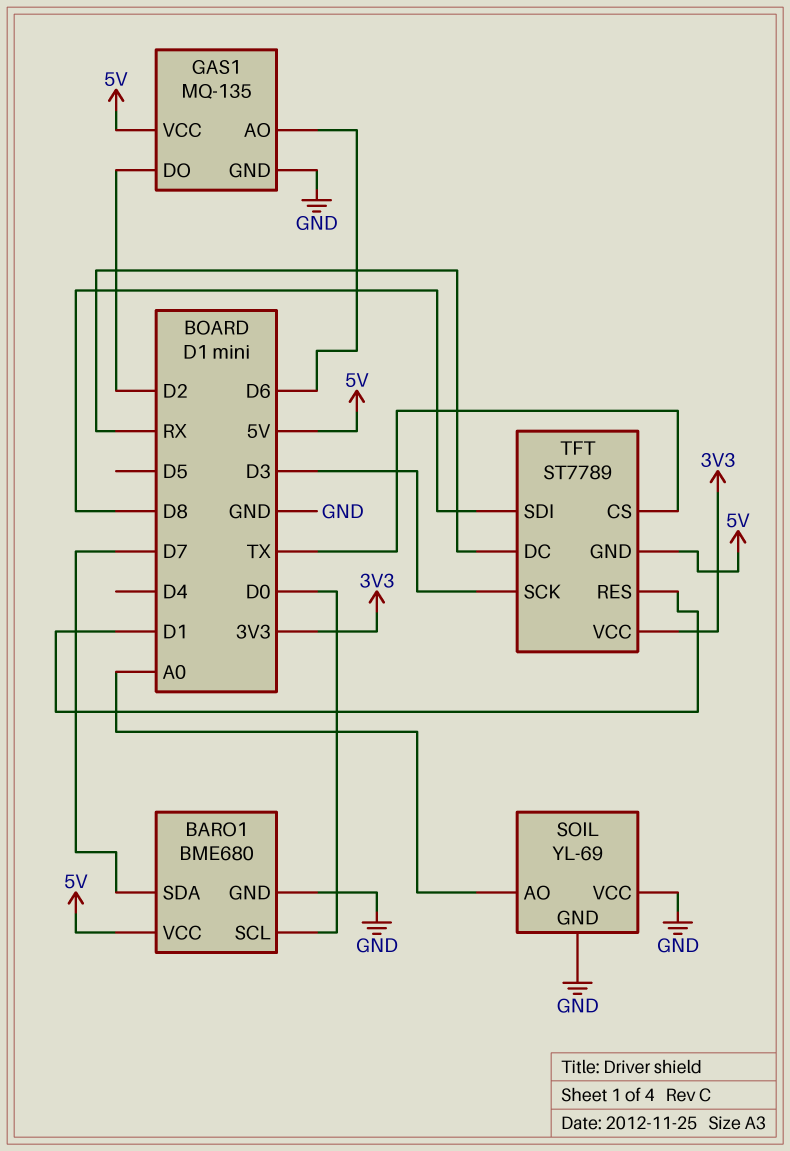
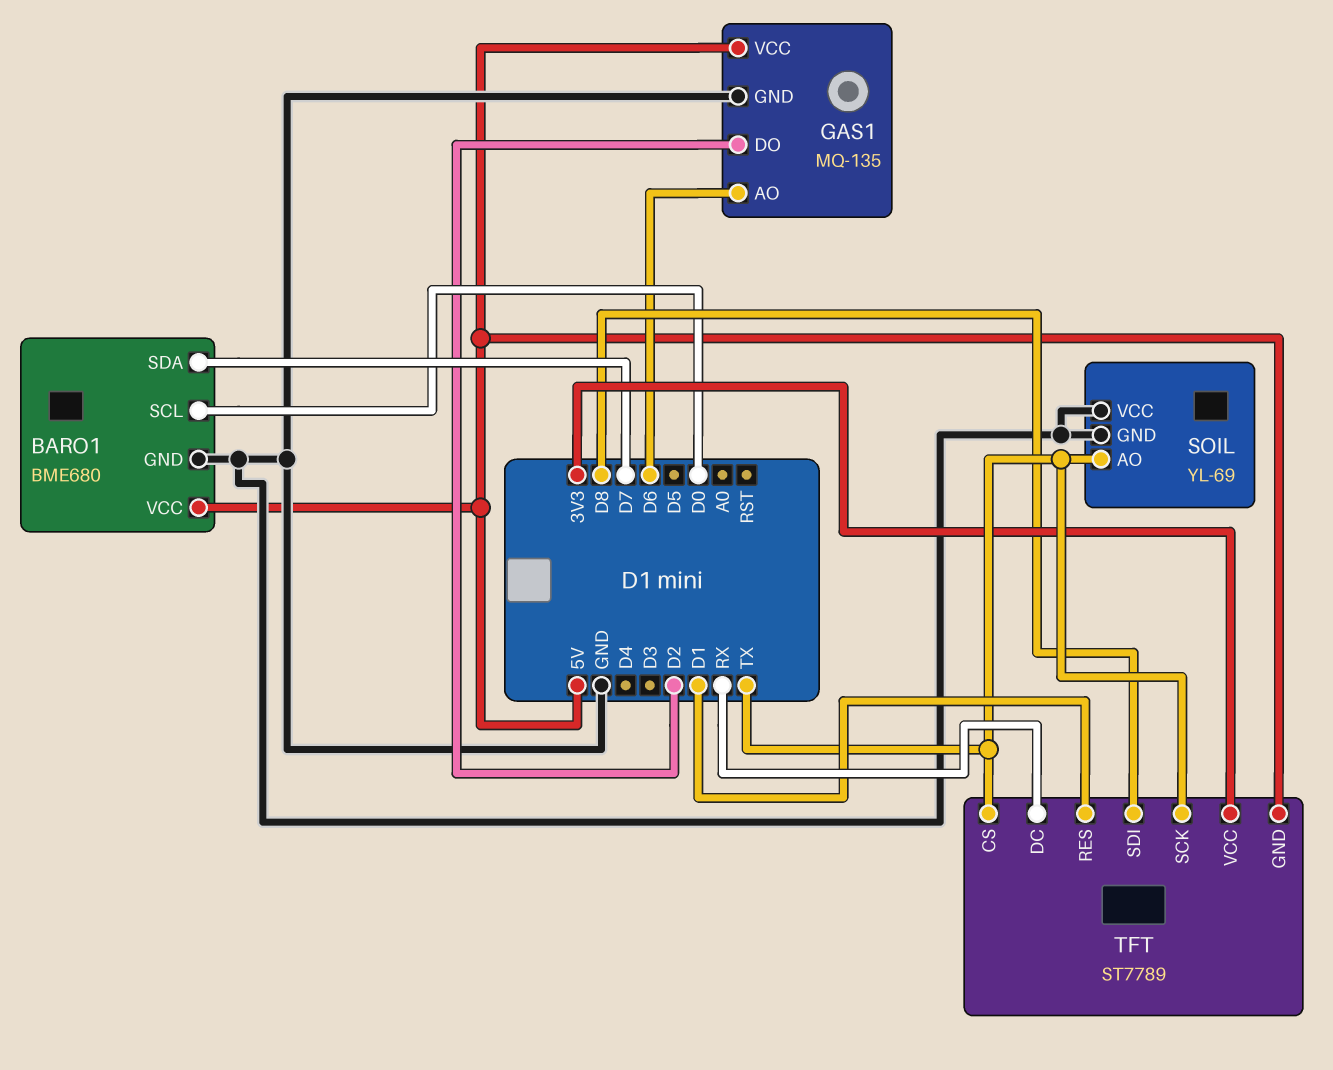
SOIL pin AO: A0 -> TX
TFT pin SCK: D3 -> TX

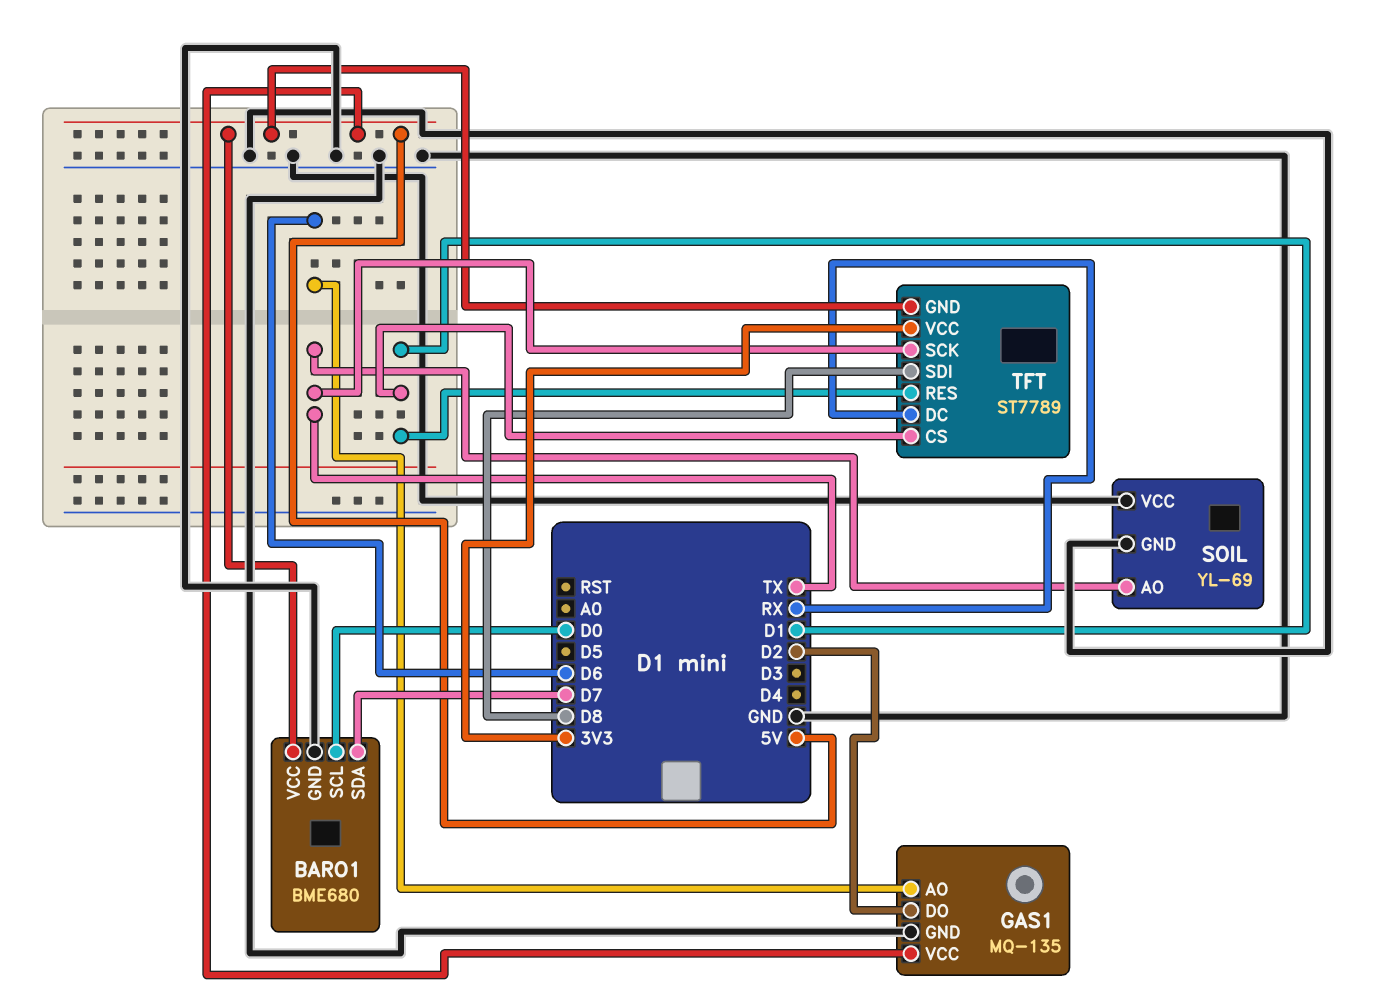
TFT pin CS: TX -> D1

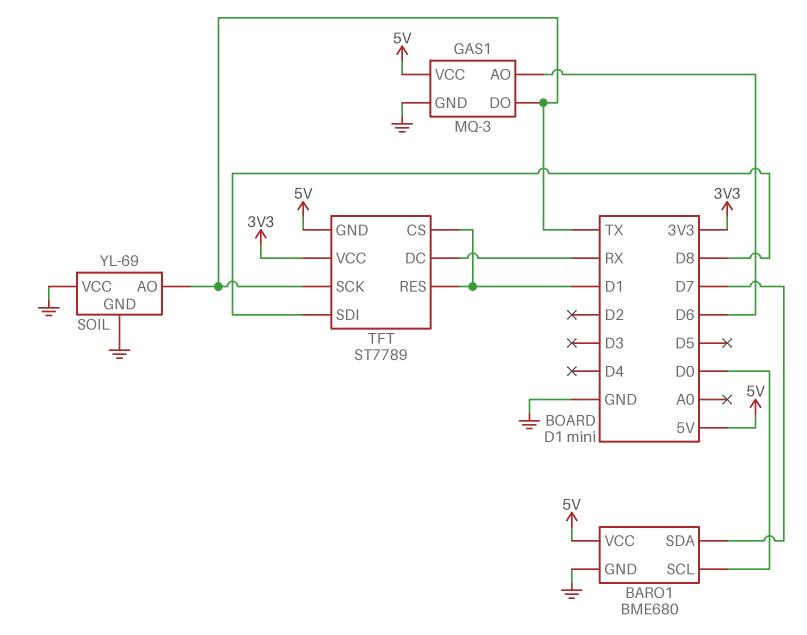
GAS1: MQ-135 -> MQ-3
GAS1 pin DO: D2 -> TX

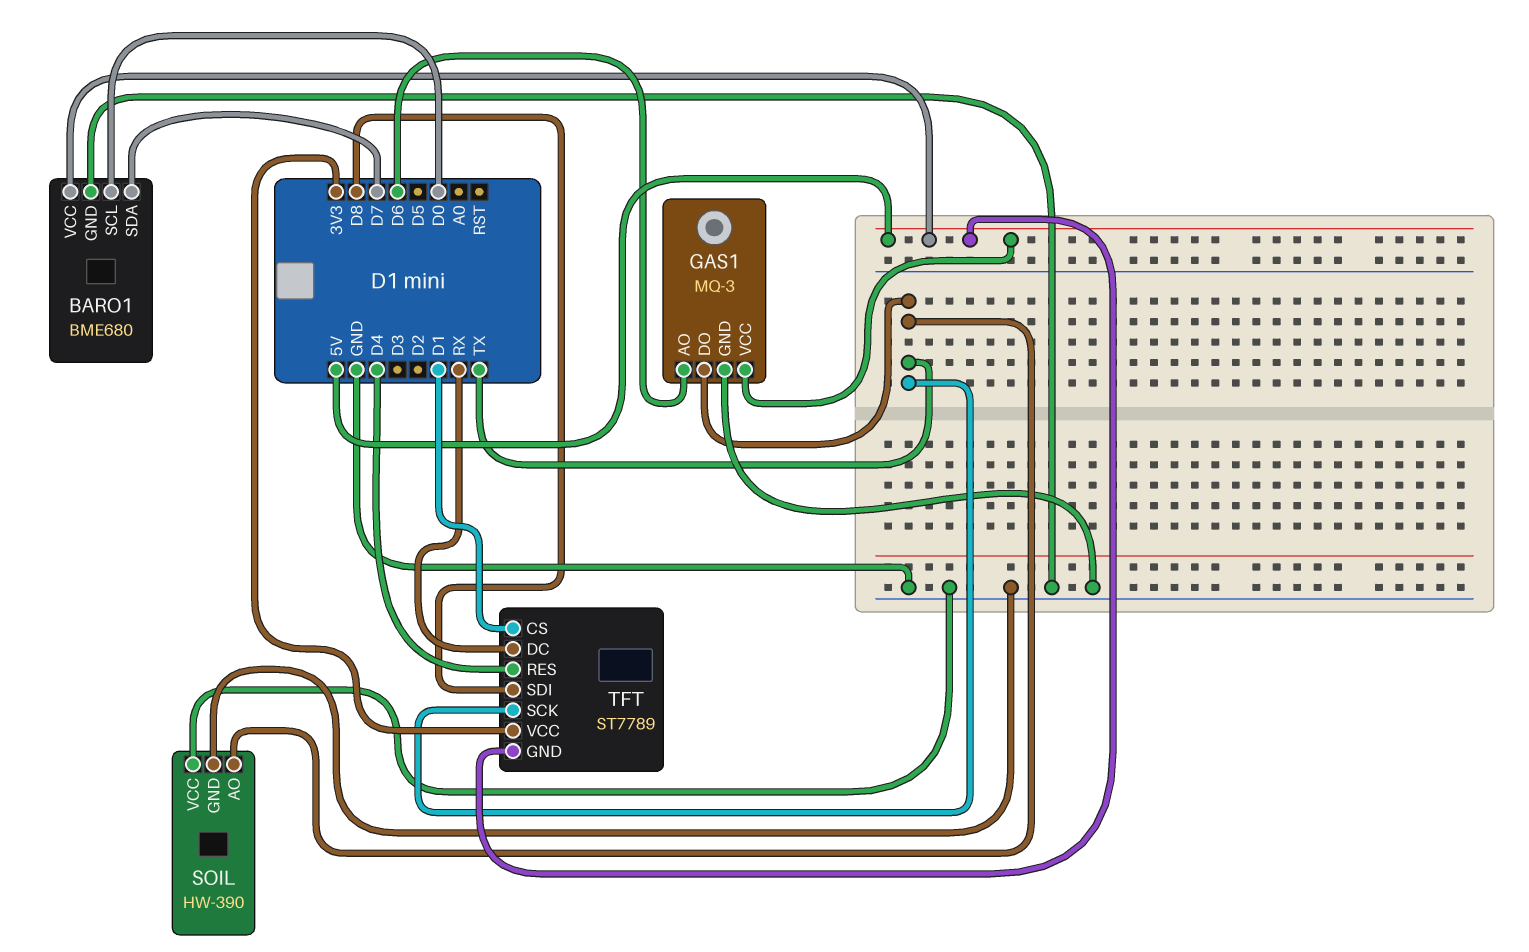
SOIL: YL-69 -> HW-390
TFT pin RES: D1 -> D4

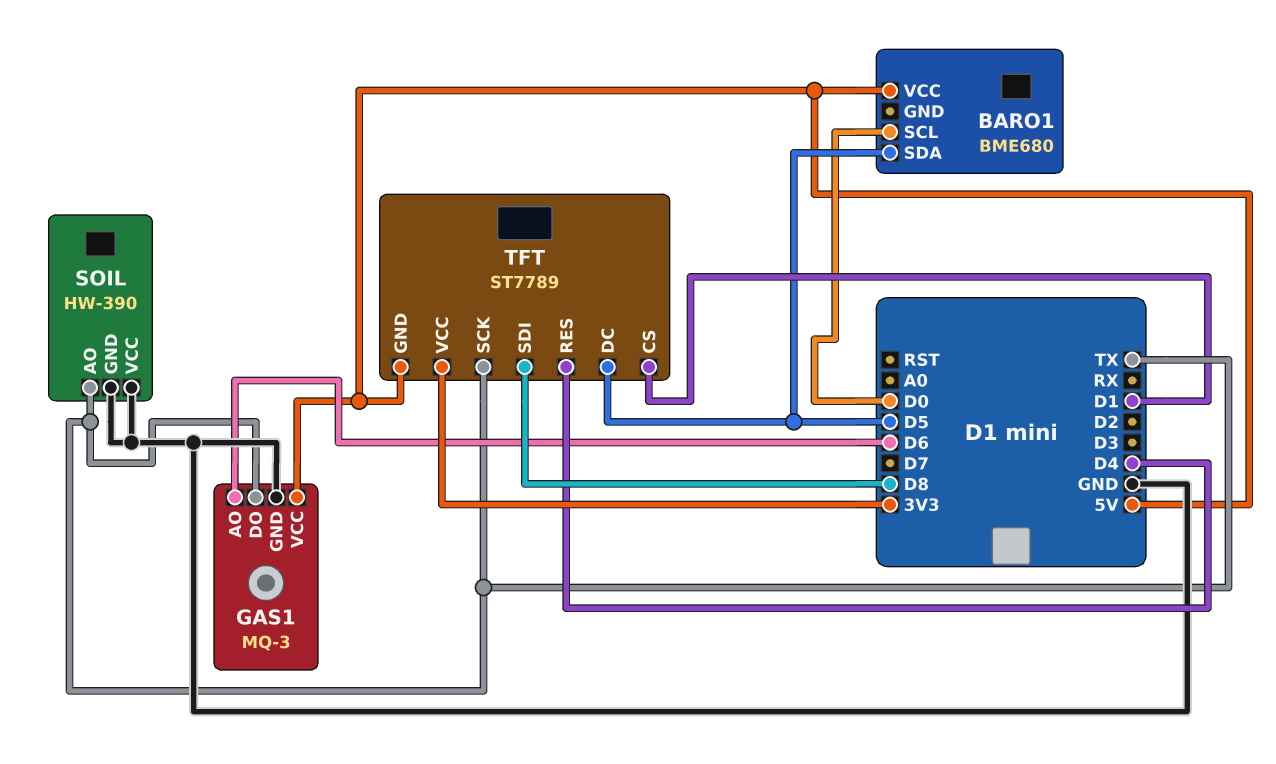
BARO1 pin GND: GND -> none
BARO1 pin SDA: D7 -> D5
TFT pin DC: RX -> D5

